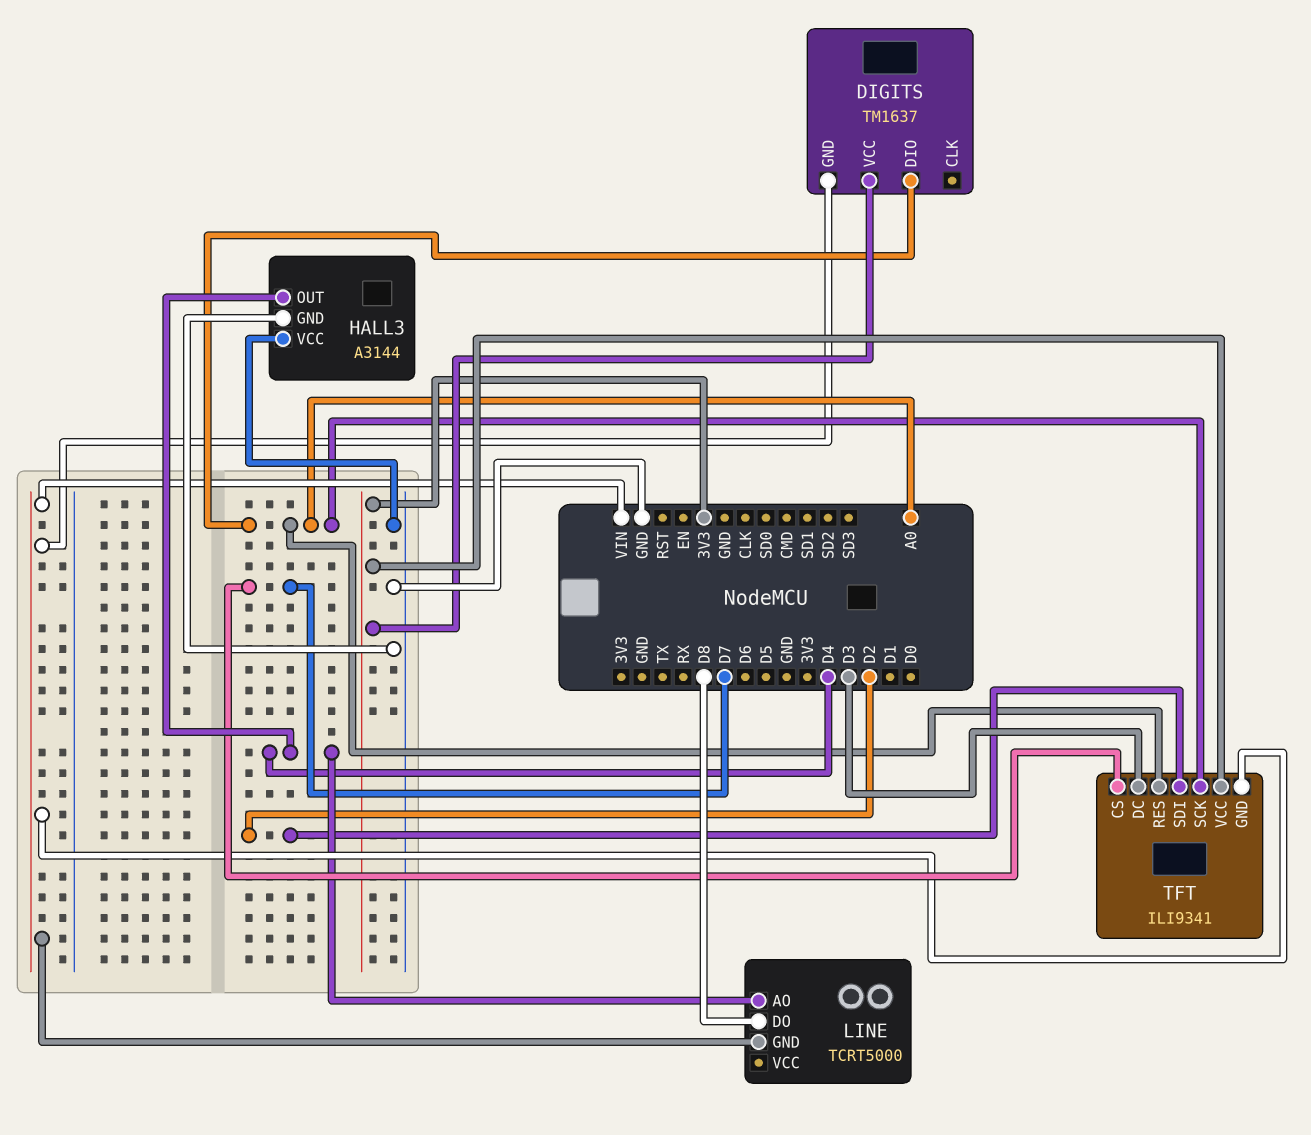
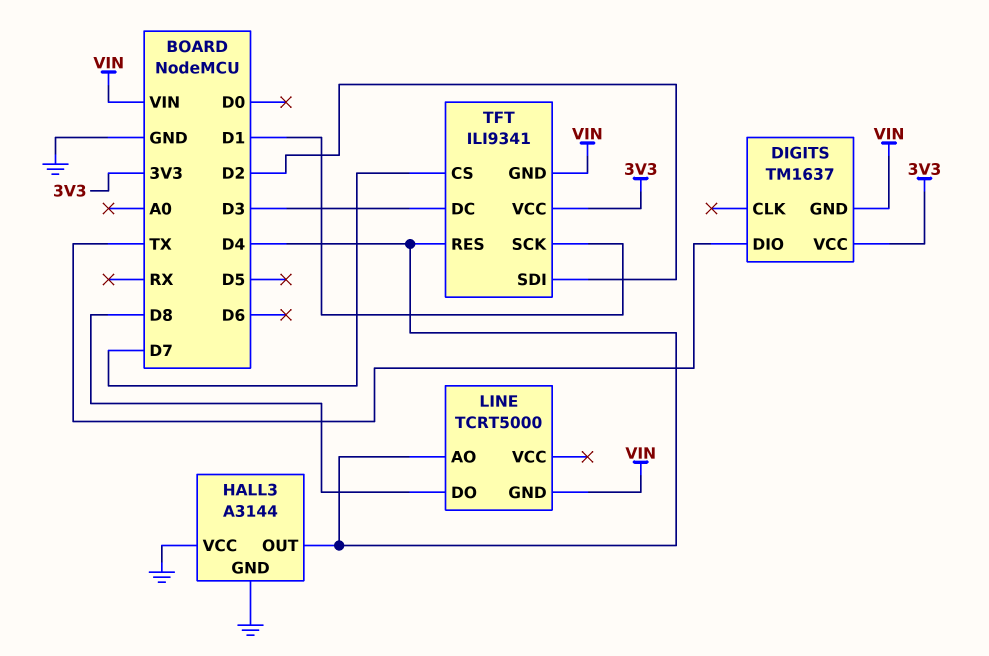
DIGITS pin DIO: A0 -> TX
TFT pin RES: A0 -> D4
TFT pin SCK: A0 -> D1

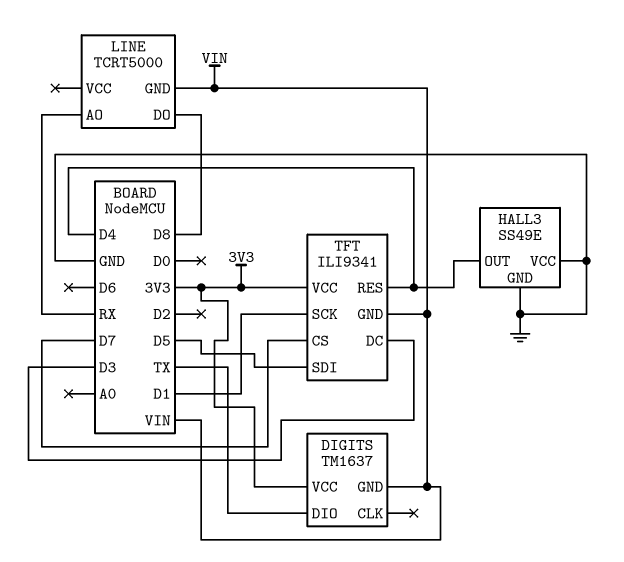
HALL3: A3144 -> SS49E
LINE pin AO: D4 -> RX
TFT pin SDI: D2 -> D5

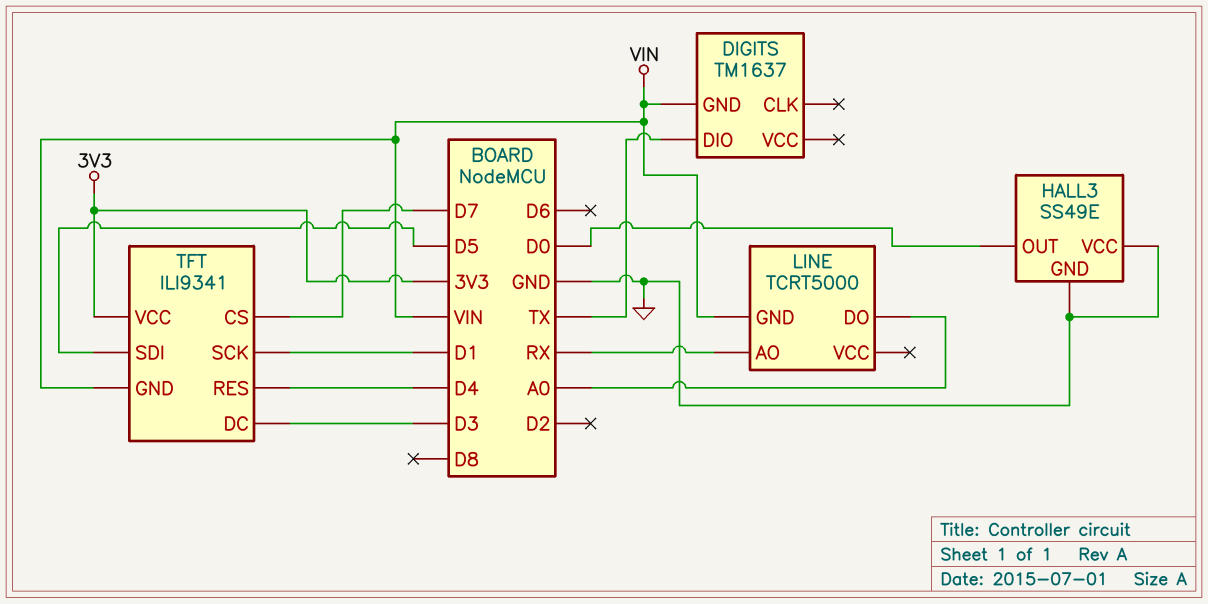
DIGITS pin VCC: 3V3 -> none
HALL3 pin OUT: D4 -> D0
LINE pin DO: D8 -> A0

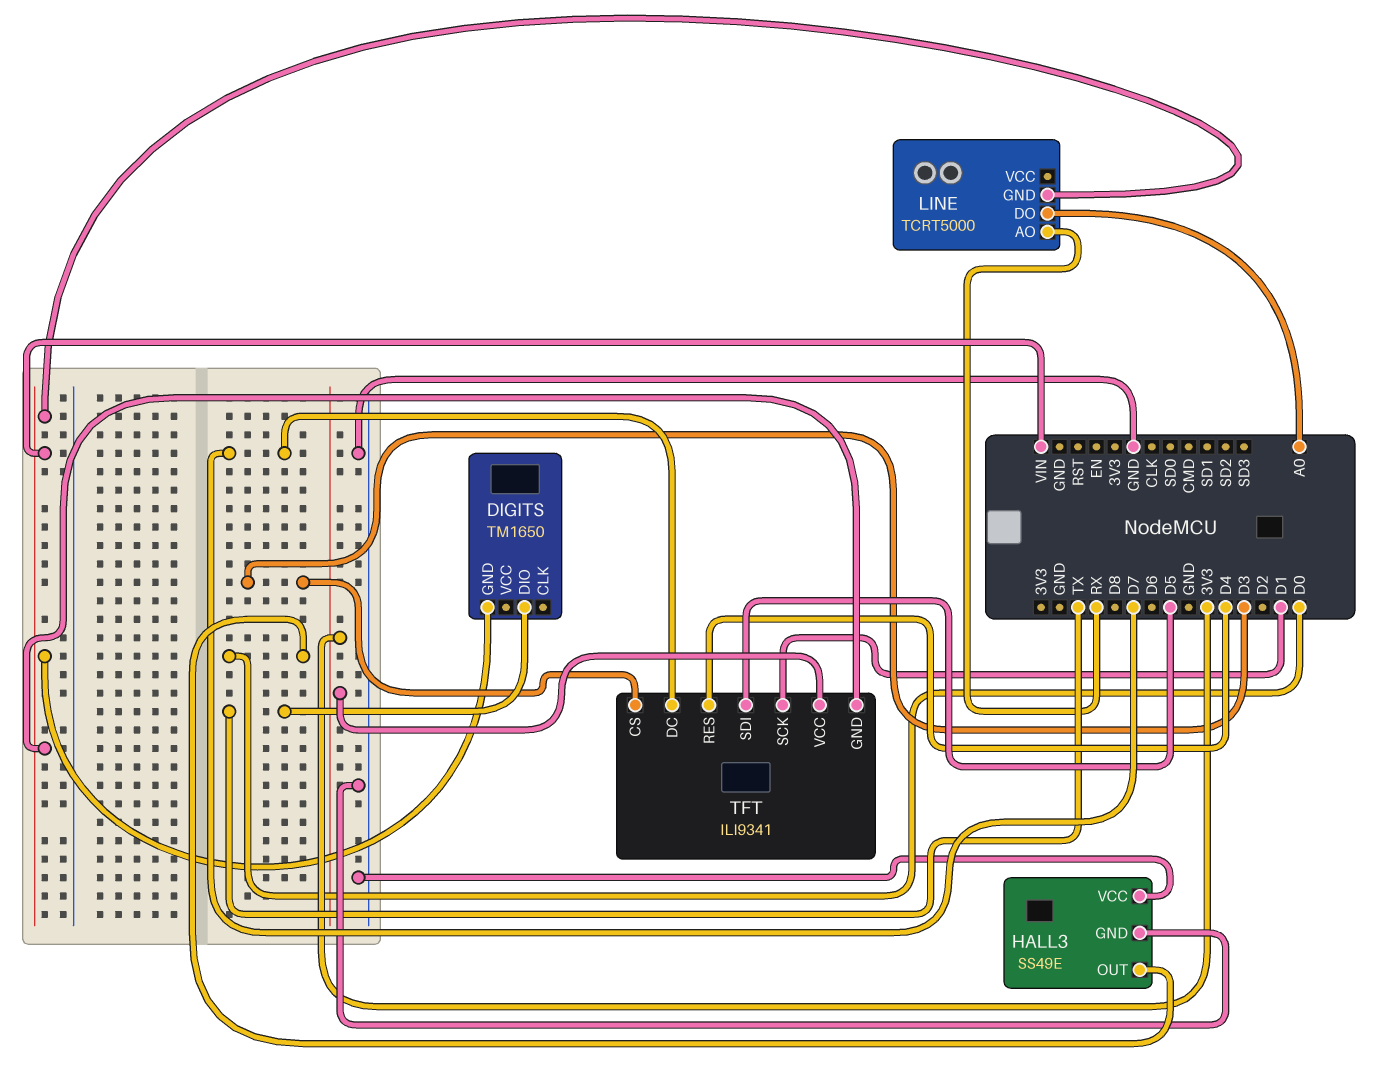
DIGITS: TM1637 -> TM1650
TFT pin CS: D7 -> D3
TFT pin DC: D3 -> D7

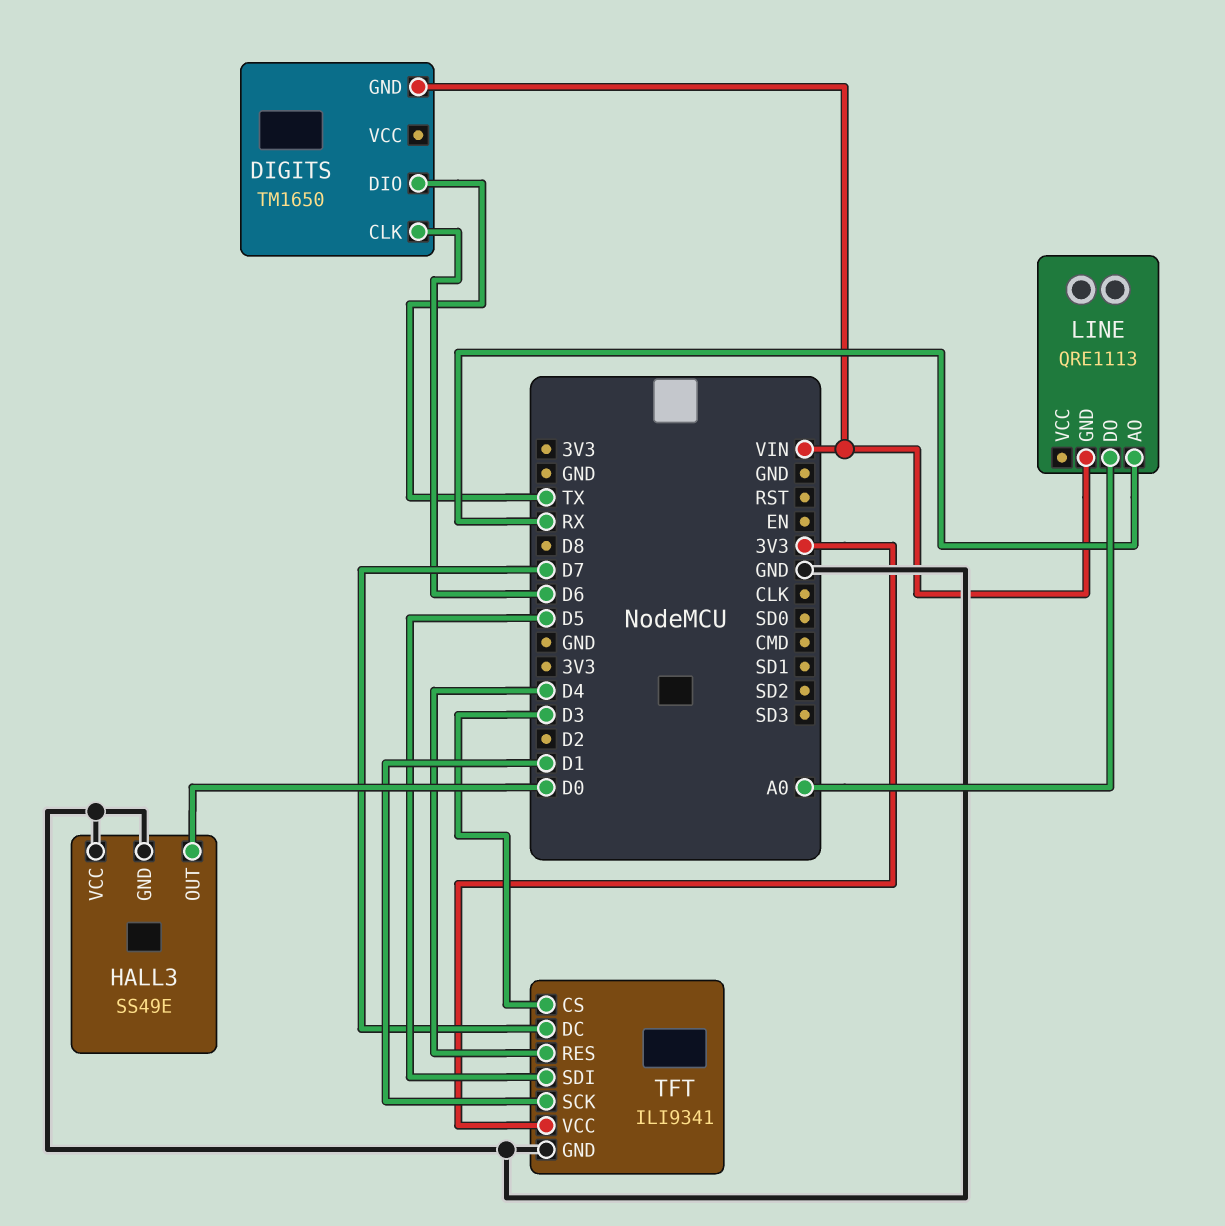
DIGITS pin CLK: none -> D6
LINE: TCRT5000 -> QRE1113
TFT pin GND: VIN -> GND

